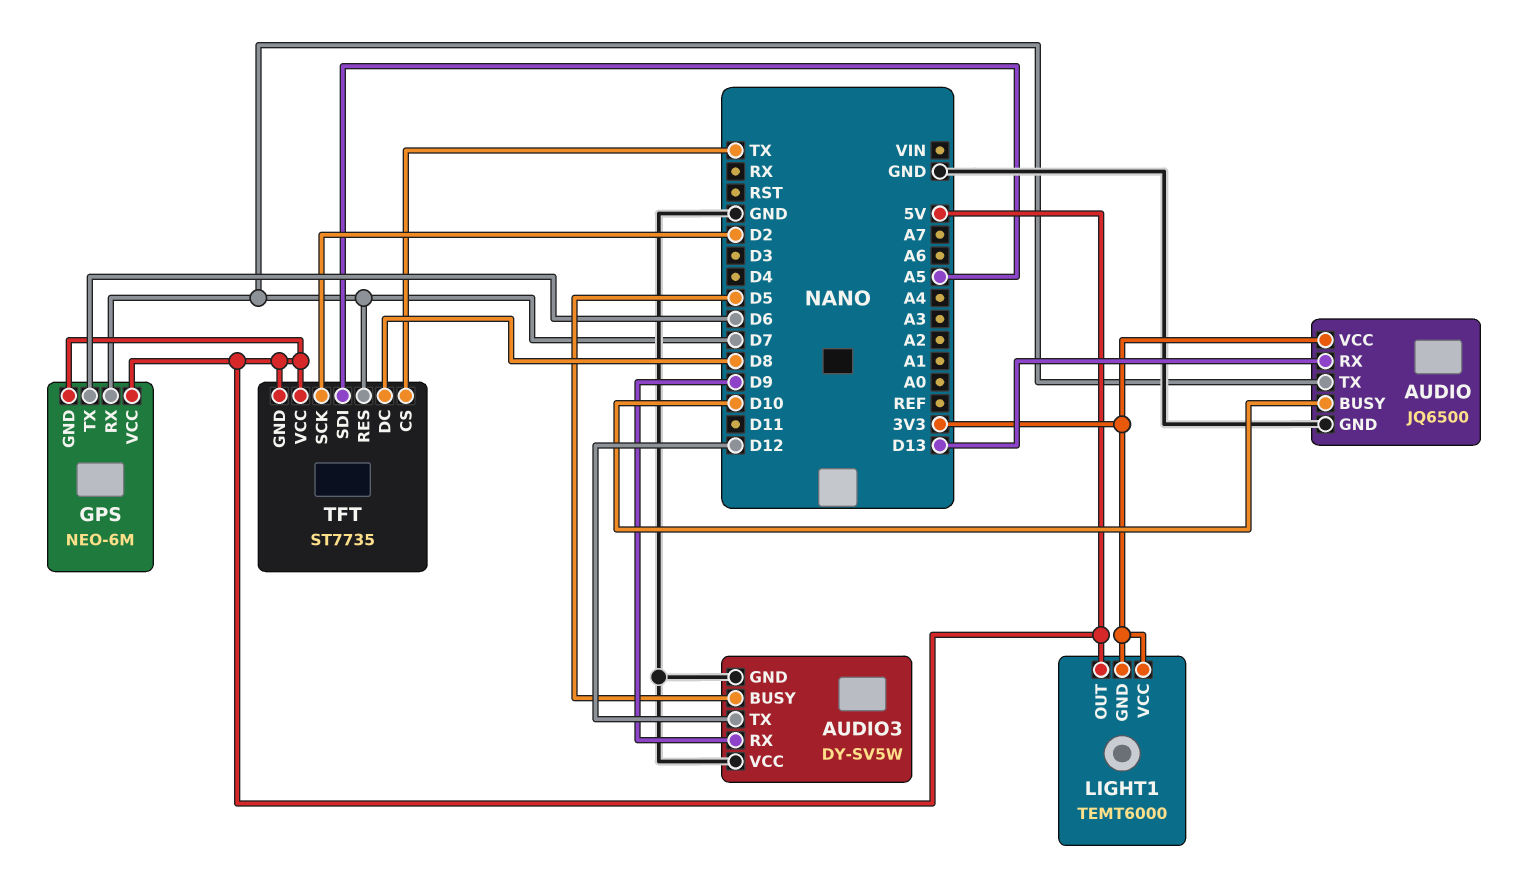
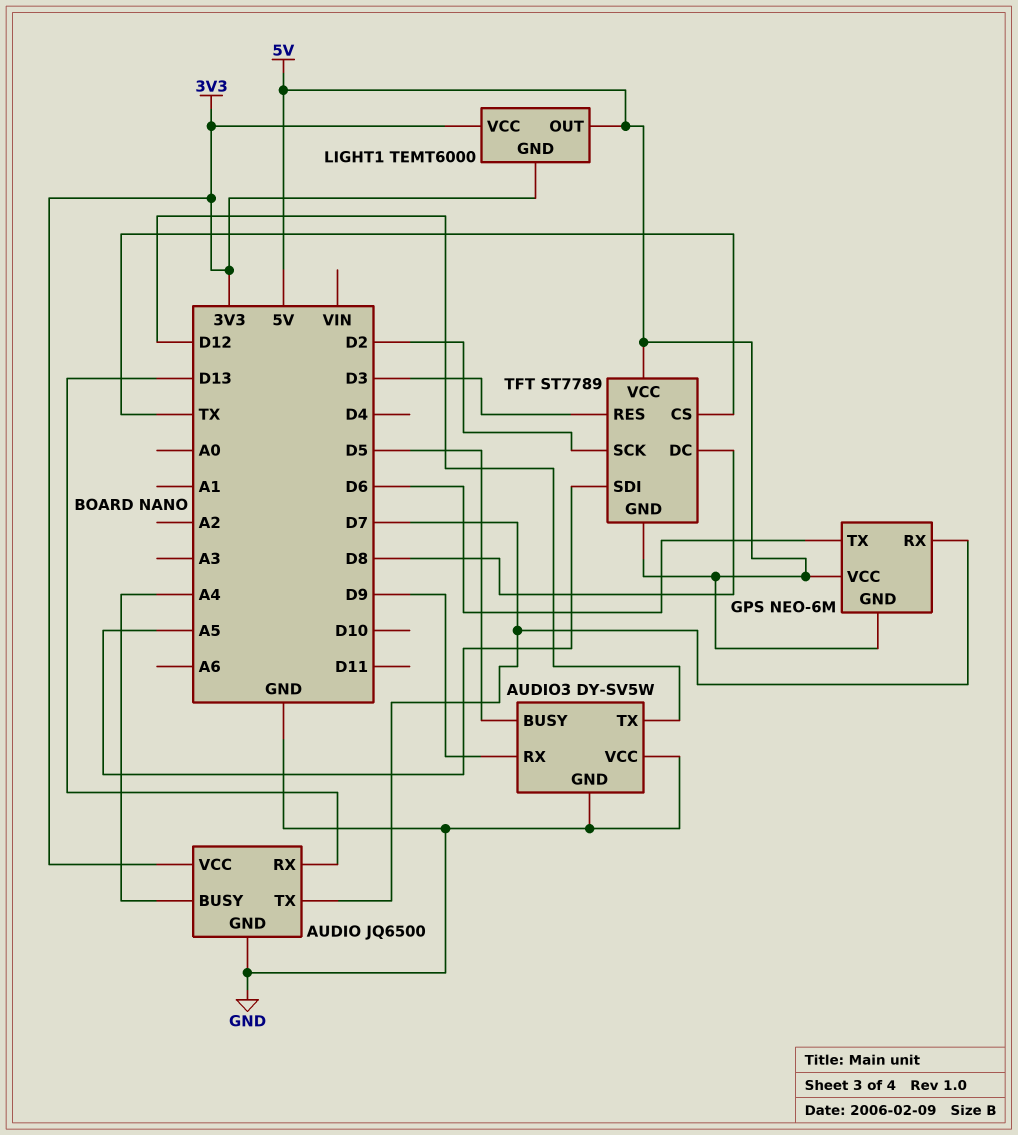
AUDIO pin BUSY: D10 -> A4
TFT: ST7735 -> ST7789
TFT pin RES: D7 -> D3

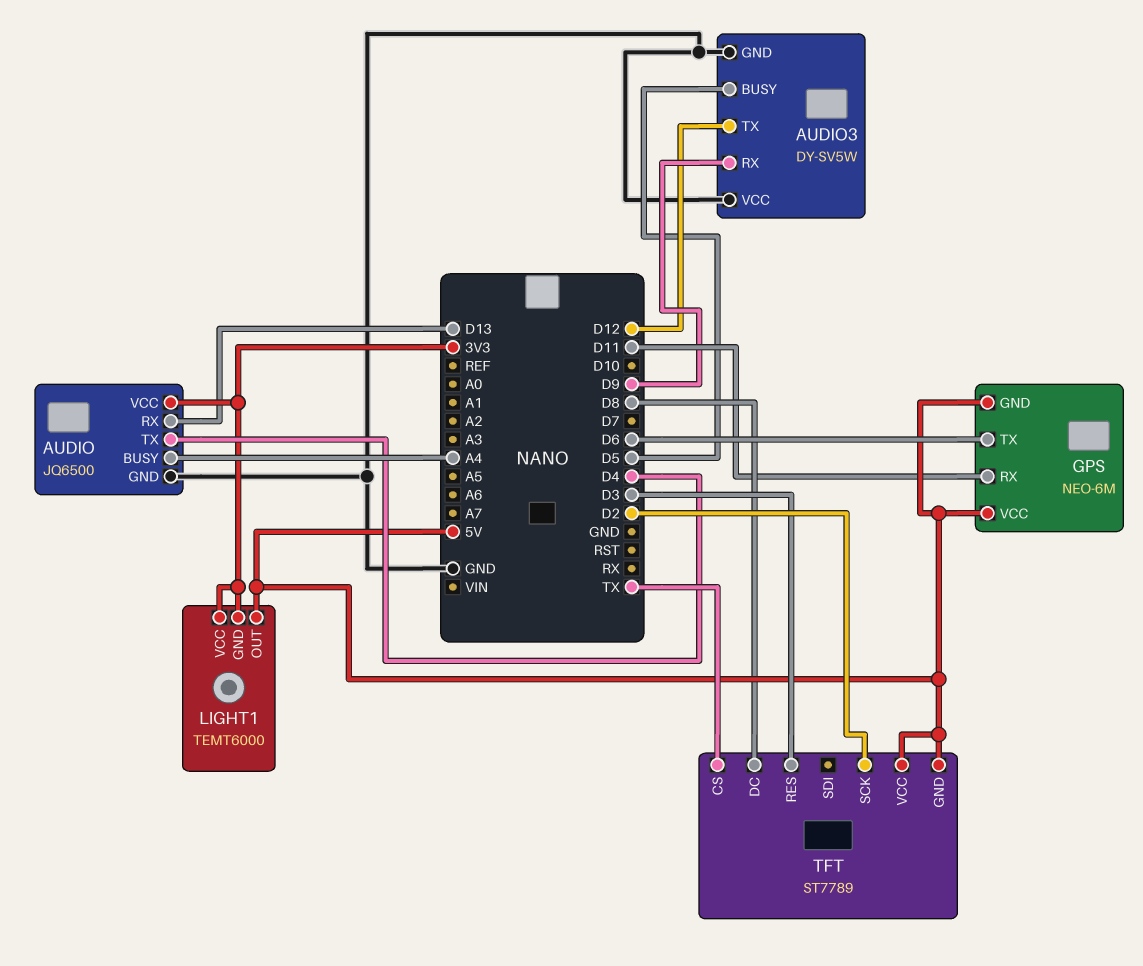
AUDIO pin TX: D7 -> D4
GPS pin RX: D7 -> D11
TFT pin SDI: A5 -> none

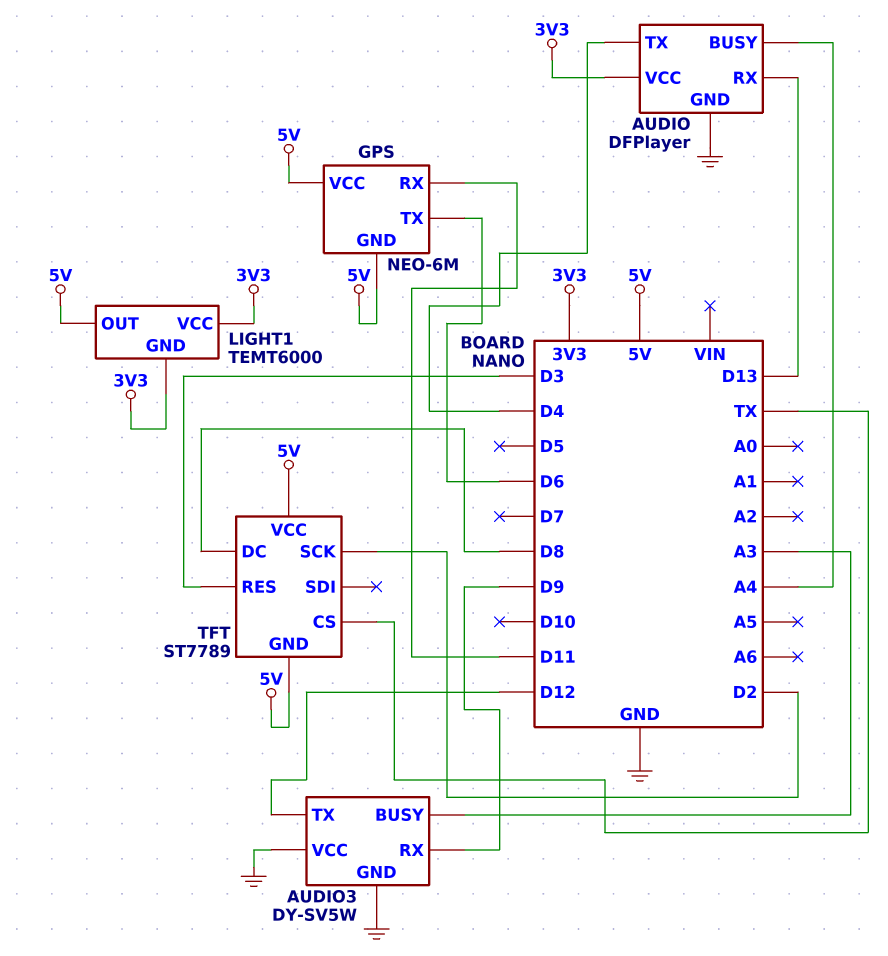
AUDIO: JQ6500 -> DFPlayer
AUDIO3 pin BUSY: D5 -> A3

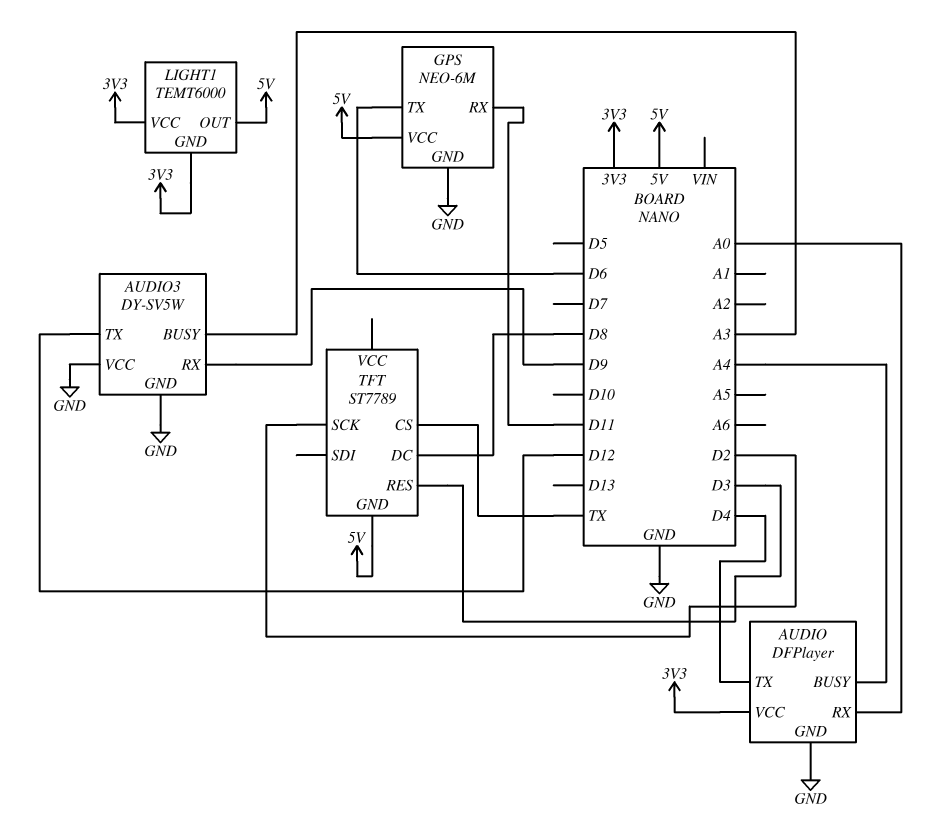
AUDIO pin RX: D13 -> A0
GPS pin GND: 5V -> GND
TFT pin VCC: 5V -> none

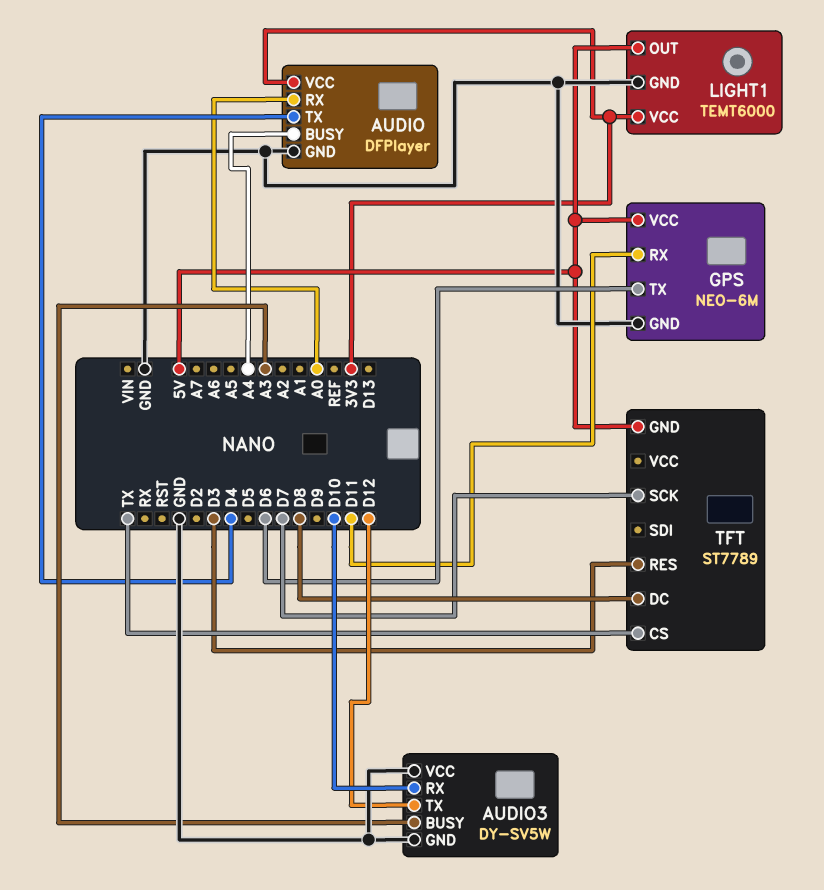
AUDIO3 pin RX: D9 -> D10
LIGHT1 pin GND: 3V3 -> GND
TFT pin SCK: D2 -> D7

